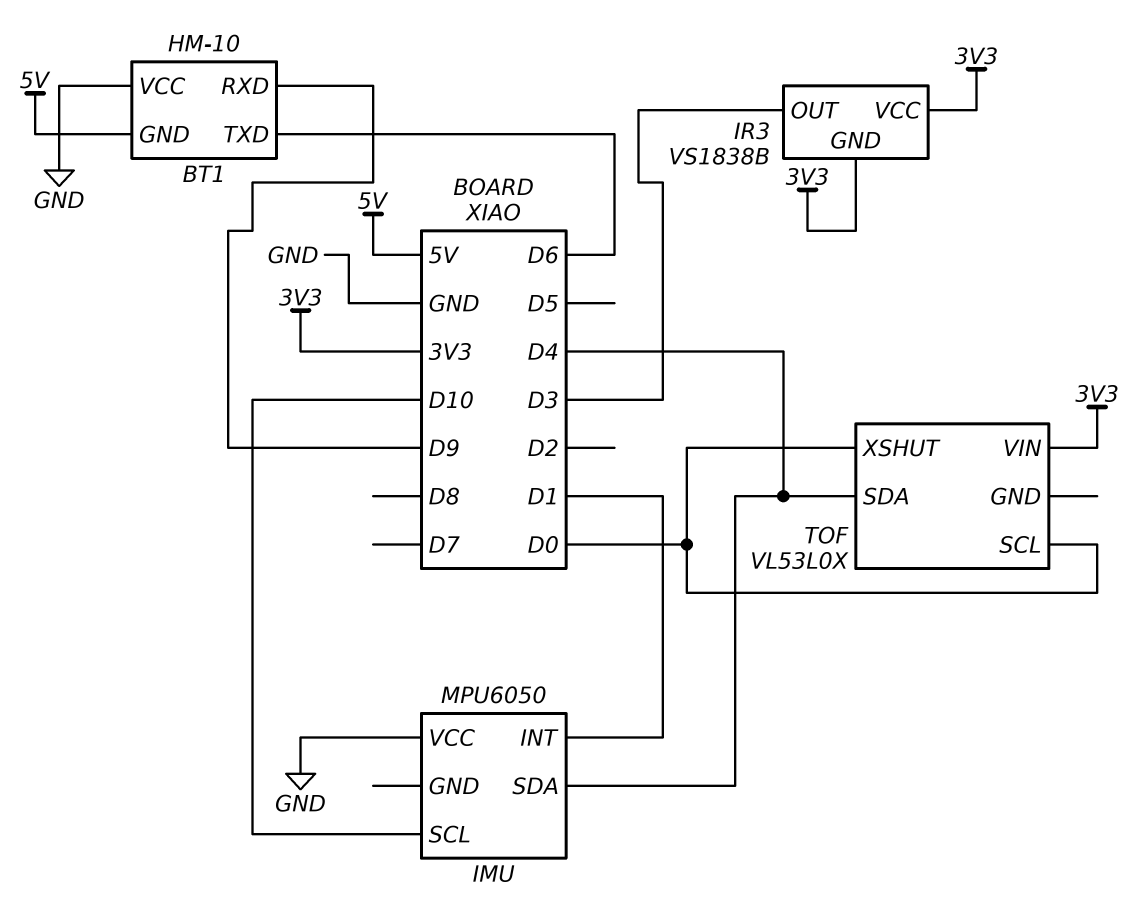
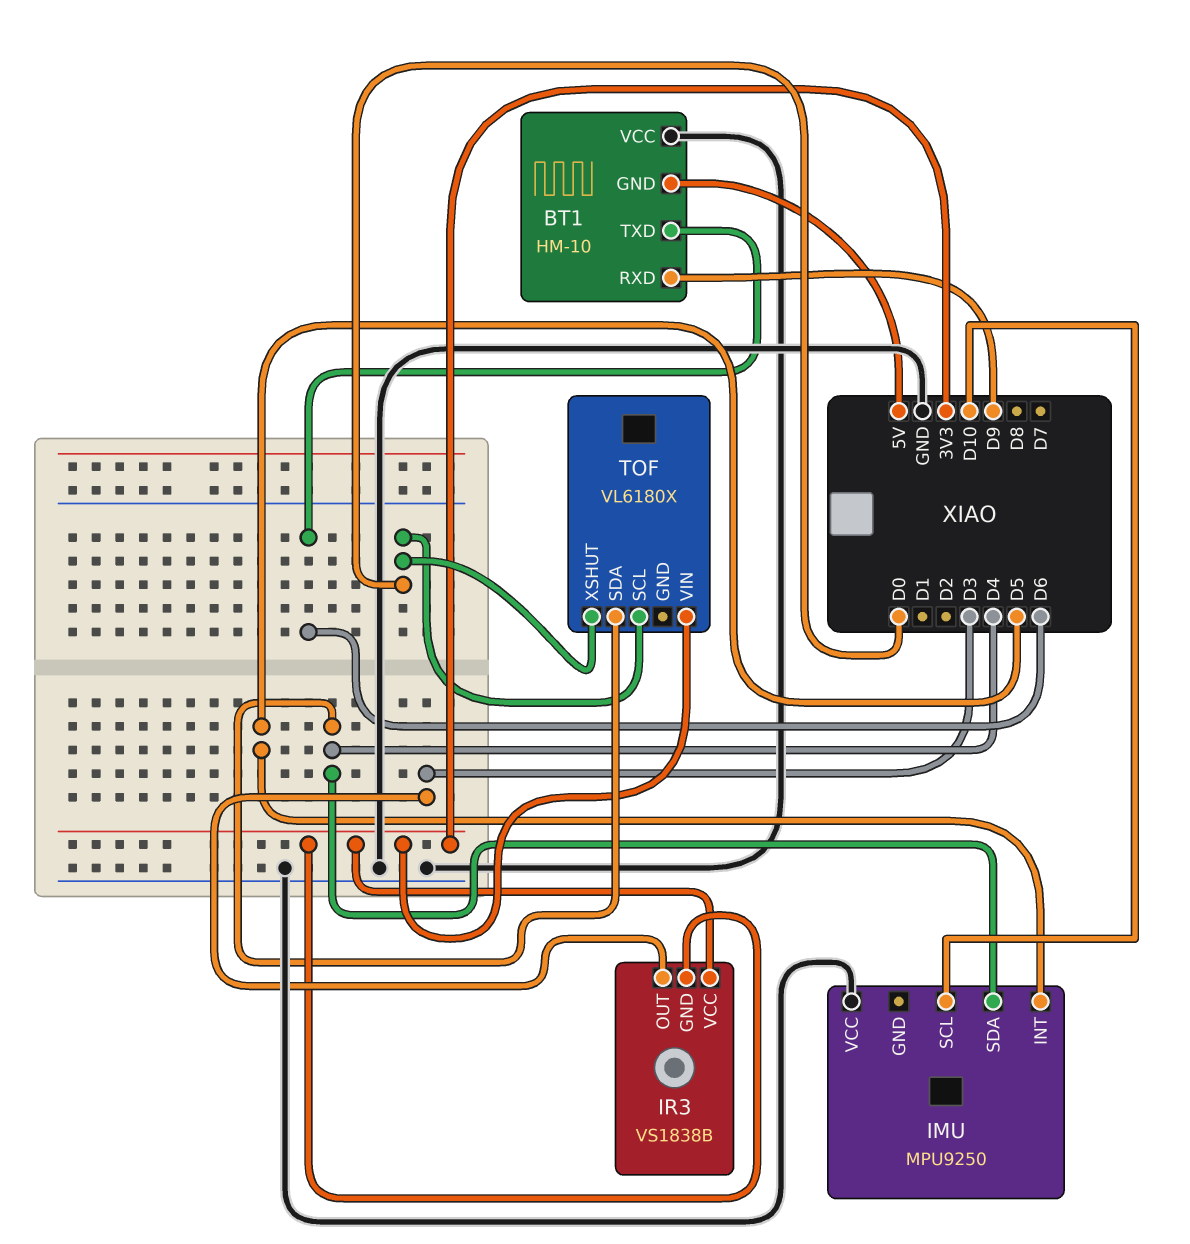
IMU: MPU6050 -> MPU9250
IMU pin INT: D1 -> D5
TOF: VL53L0X -> VL6180X

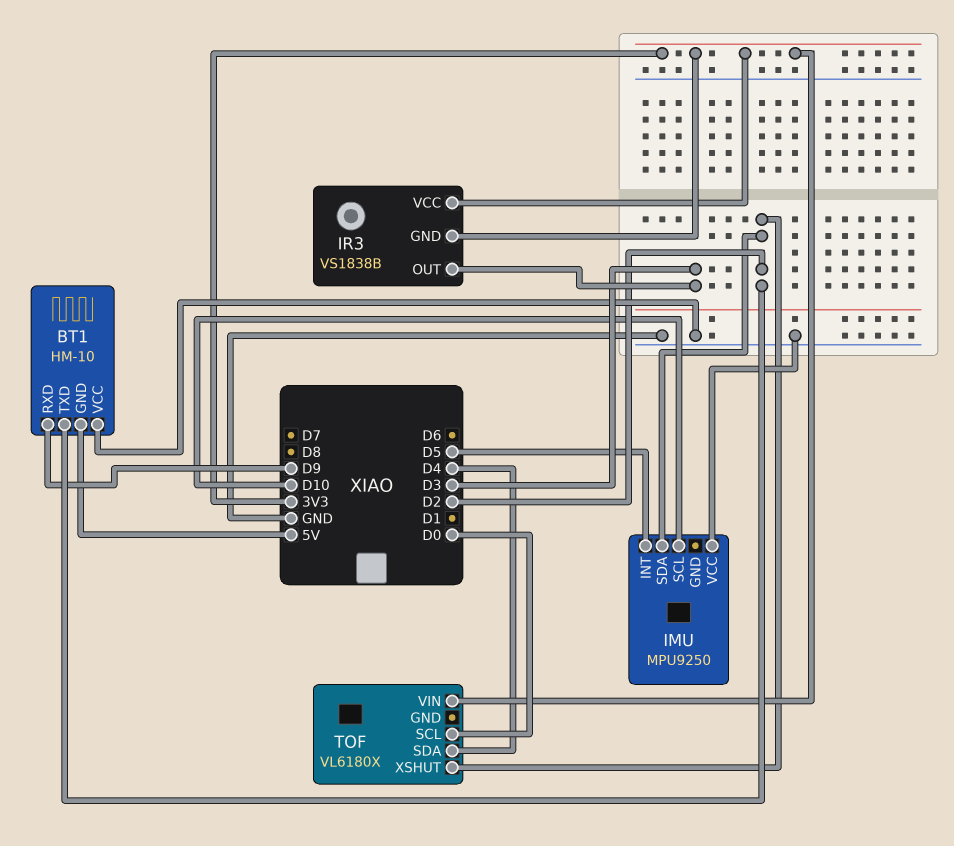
BT1 pin TXD: D6 -> D2
IMU pin SDA: D4 -> D2
TOF pin XSHUT: D0 -> D2

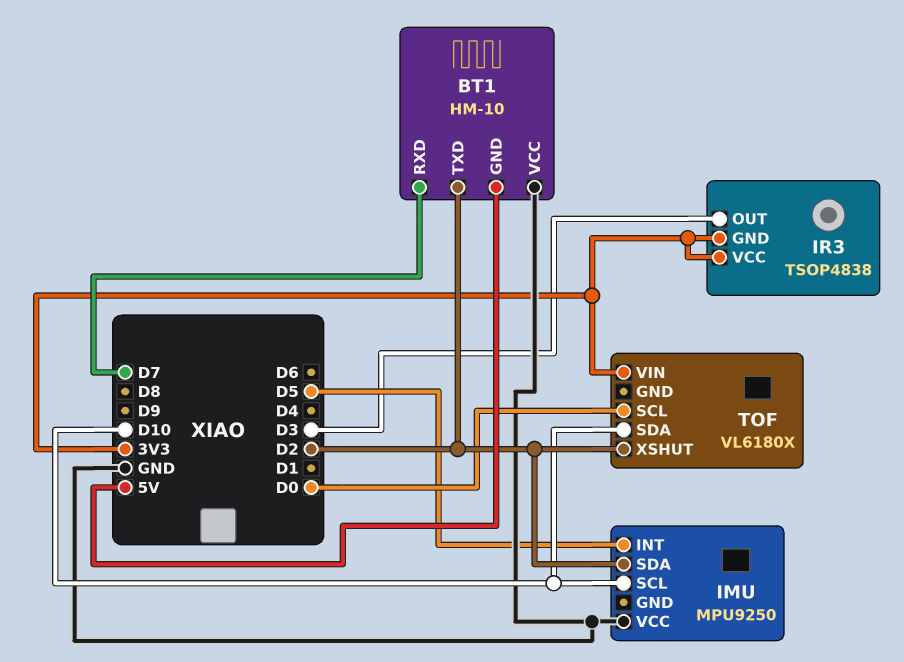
BT1 pin RXD: D9 -> D7
IR3: VS1838B -> TSOP4838
TOF pin SDA: D4 -> D10

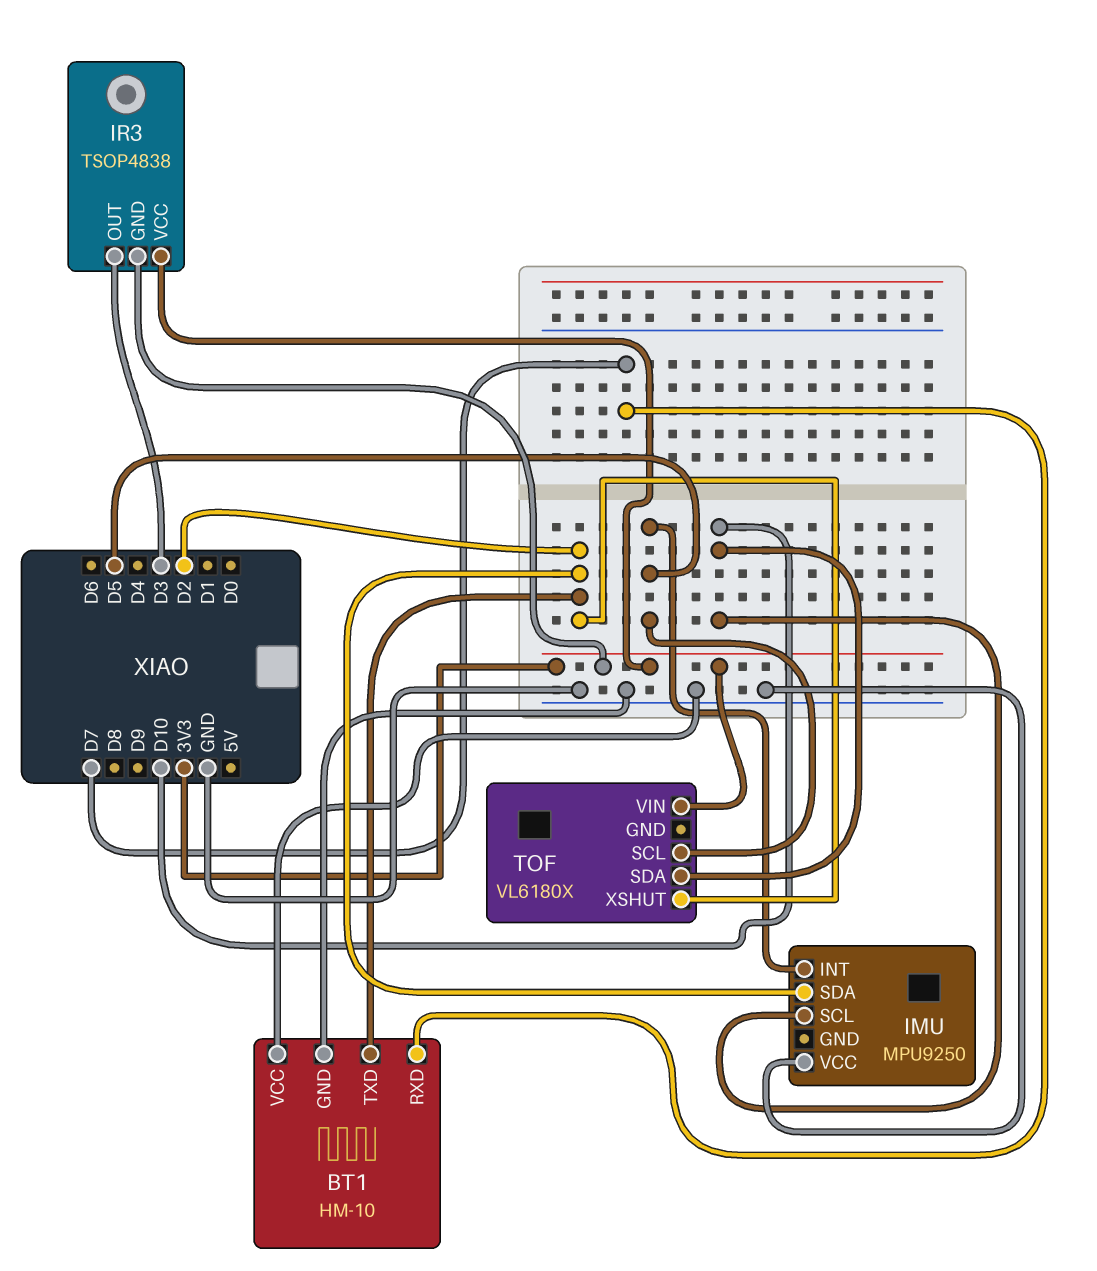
BT1 pin GND: 5V -> GND
TOF pin SCL: D0 -> D5

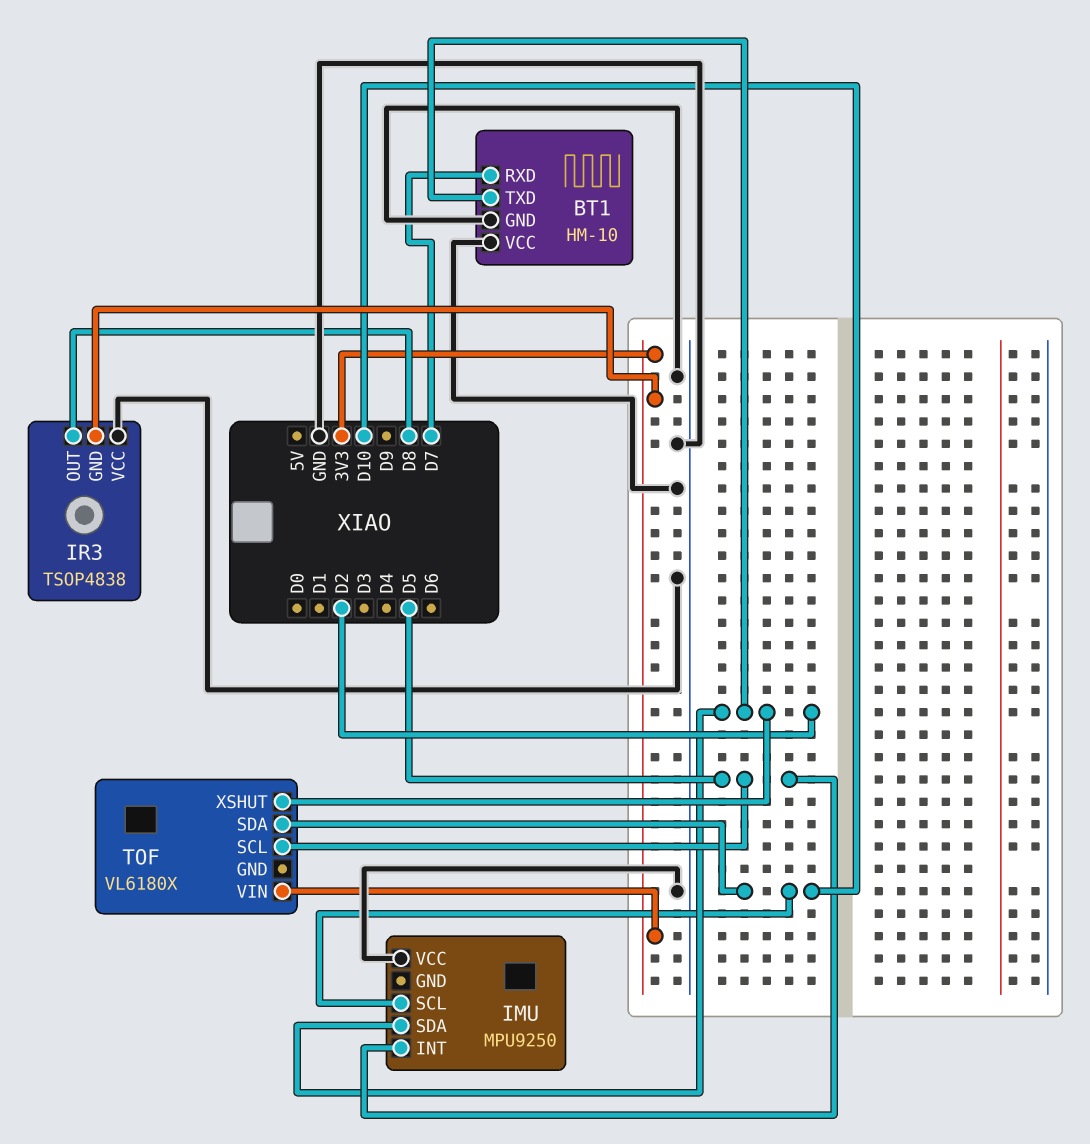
IR3 pin OUT: D3 -> D8
IR3 pin VCC: 3V3 -> GND

